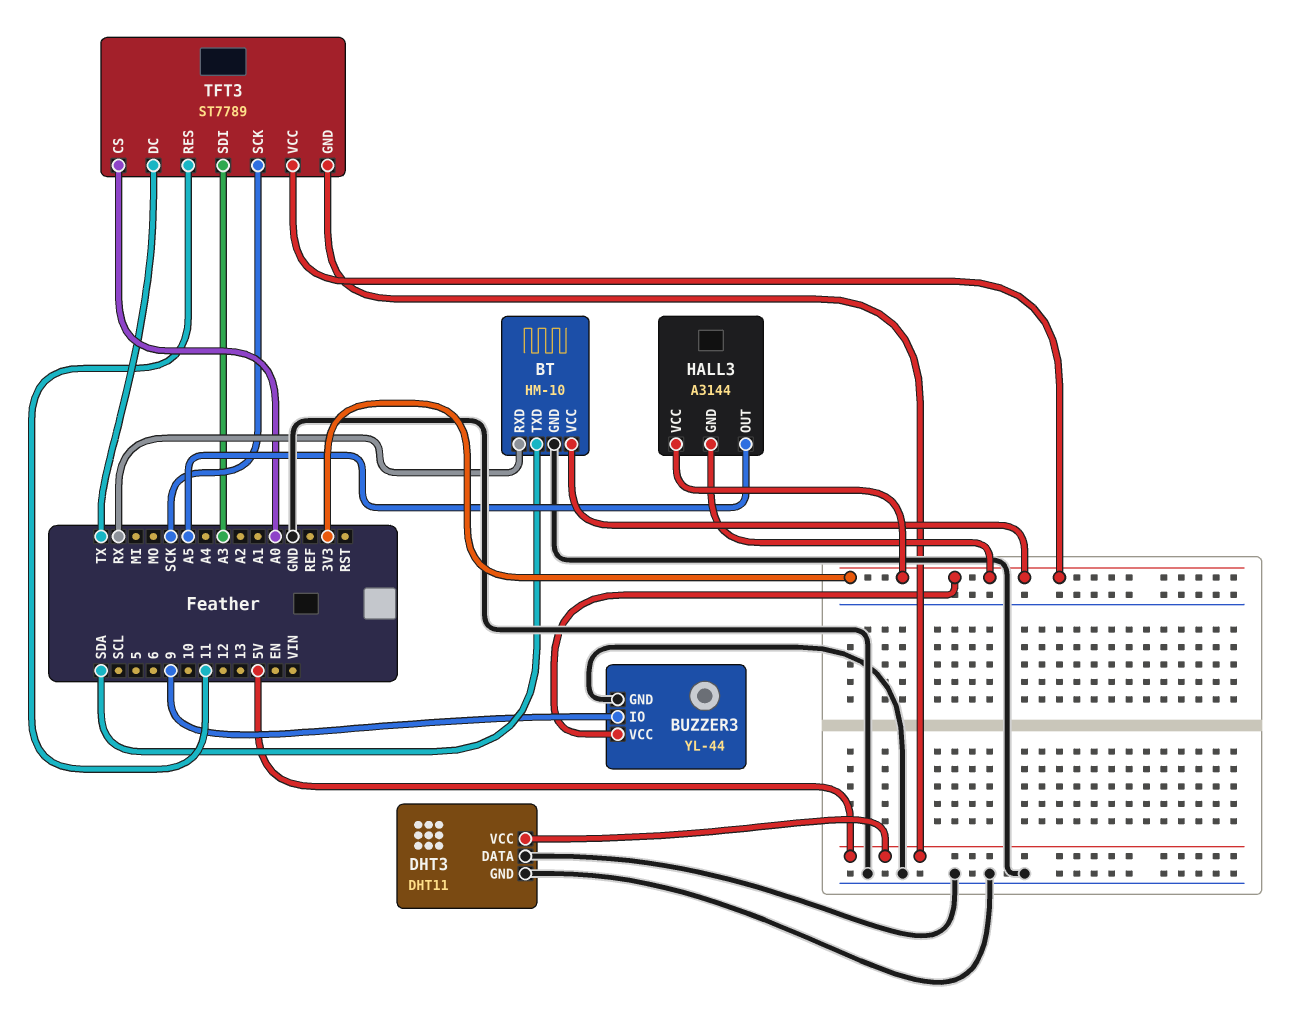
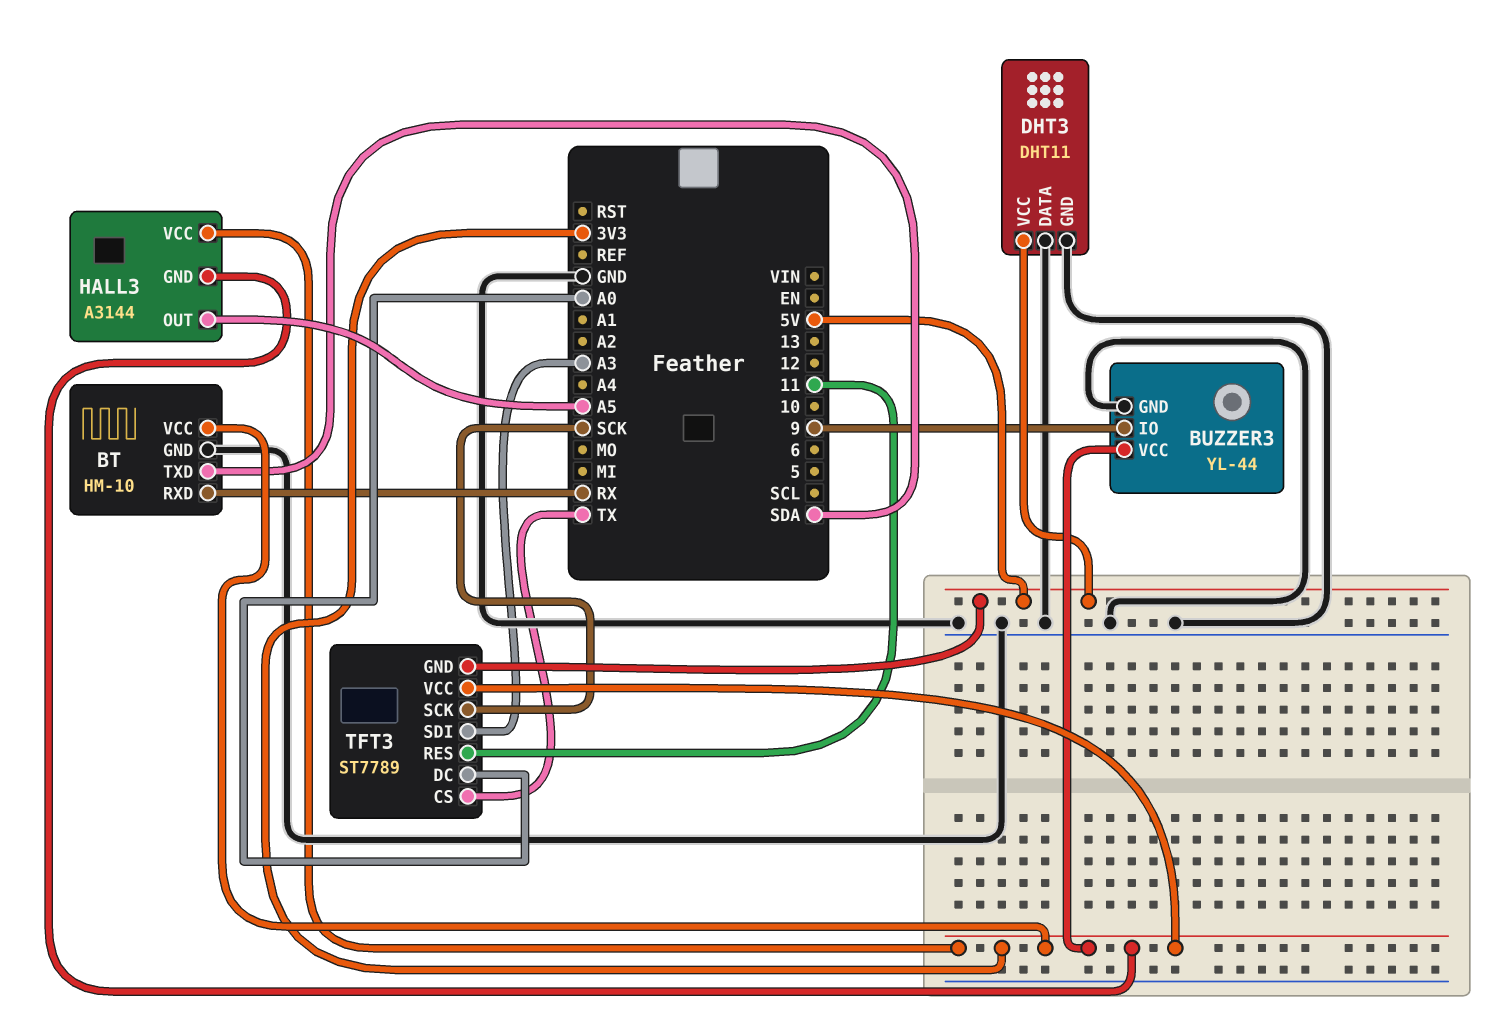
TFT3 pin CS: A0 -> TX
TFT3 pin DC: TX -> A0

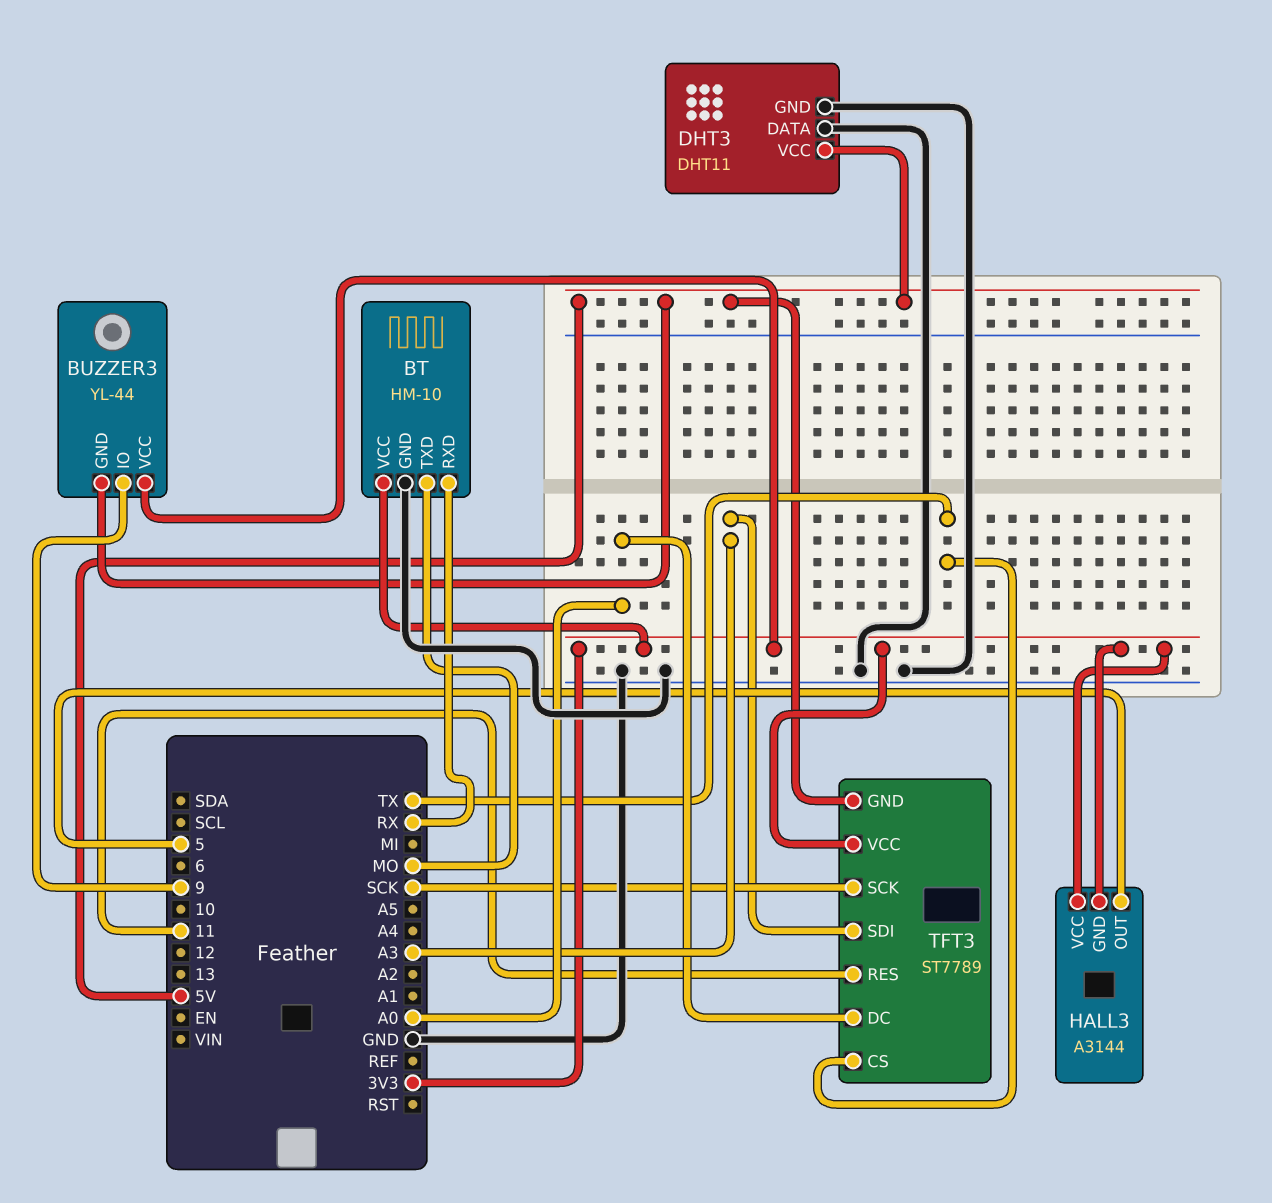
BT pin TXD: SDA -> MO
BUZZER3 pin GND: GND -> 5V
HALL3 pin OUT: A5 -> 5

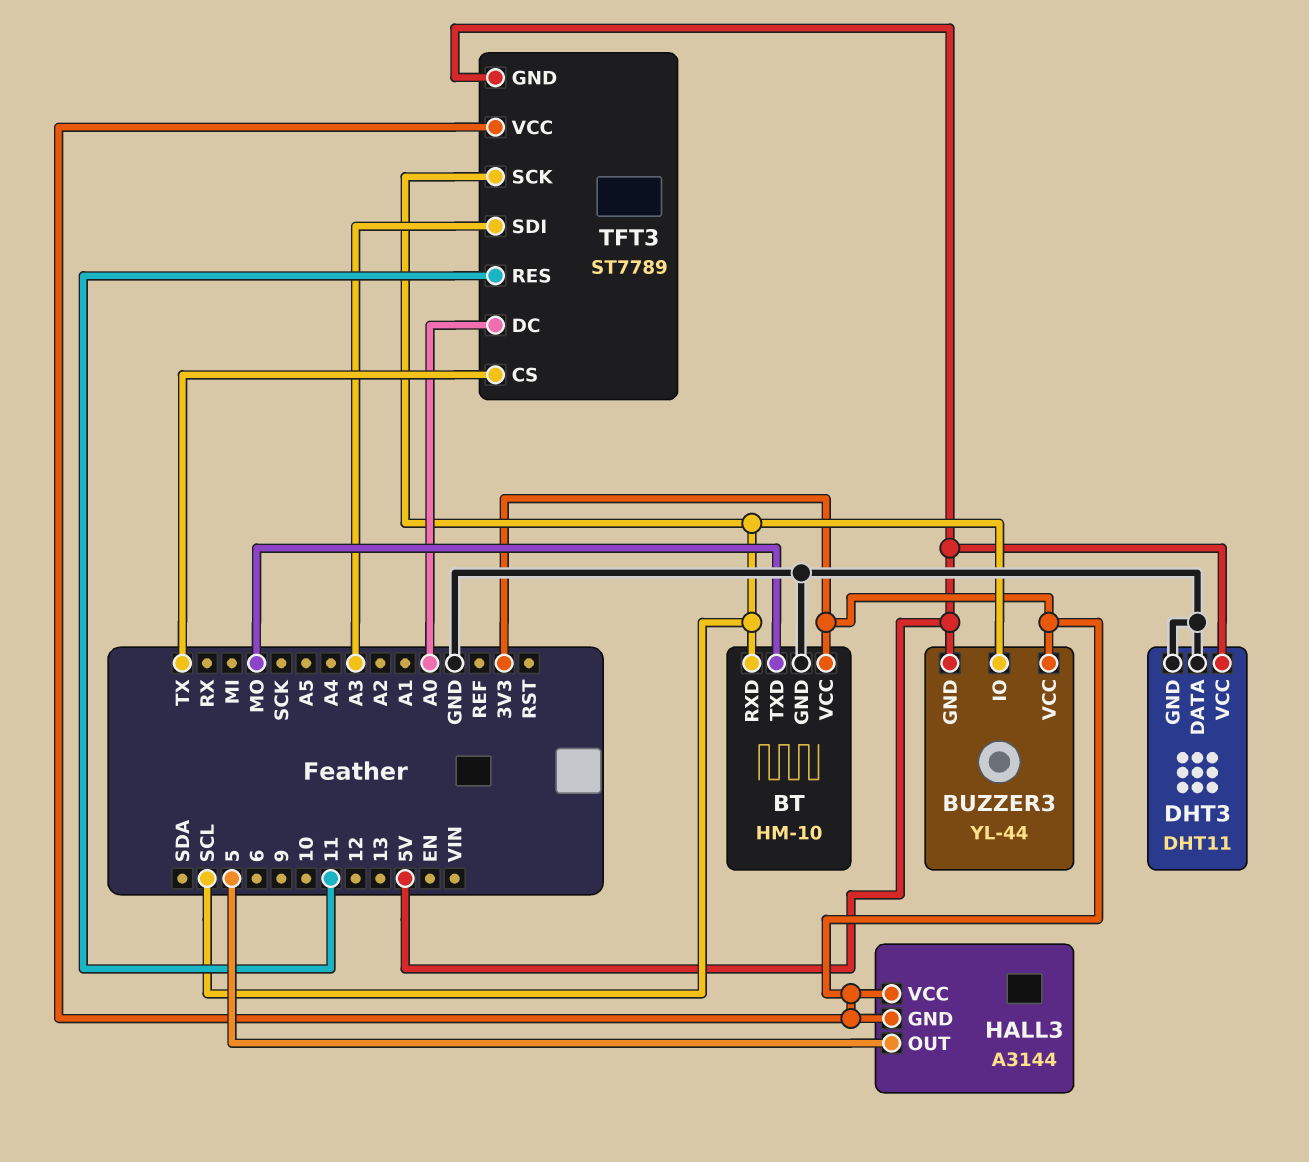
BT pin RXD: RX -> SCL
BUZZER3 pin IO: 9 -> SCL
TFT3 pin SCK: SCK -> SCL

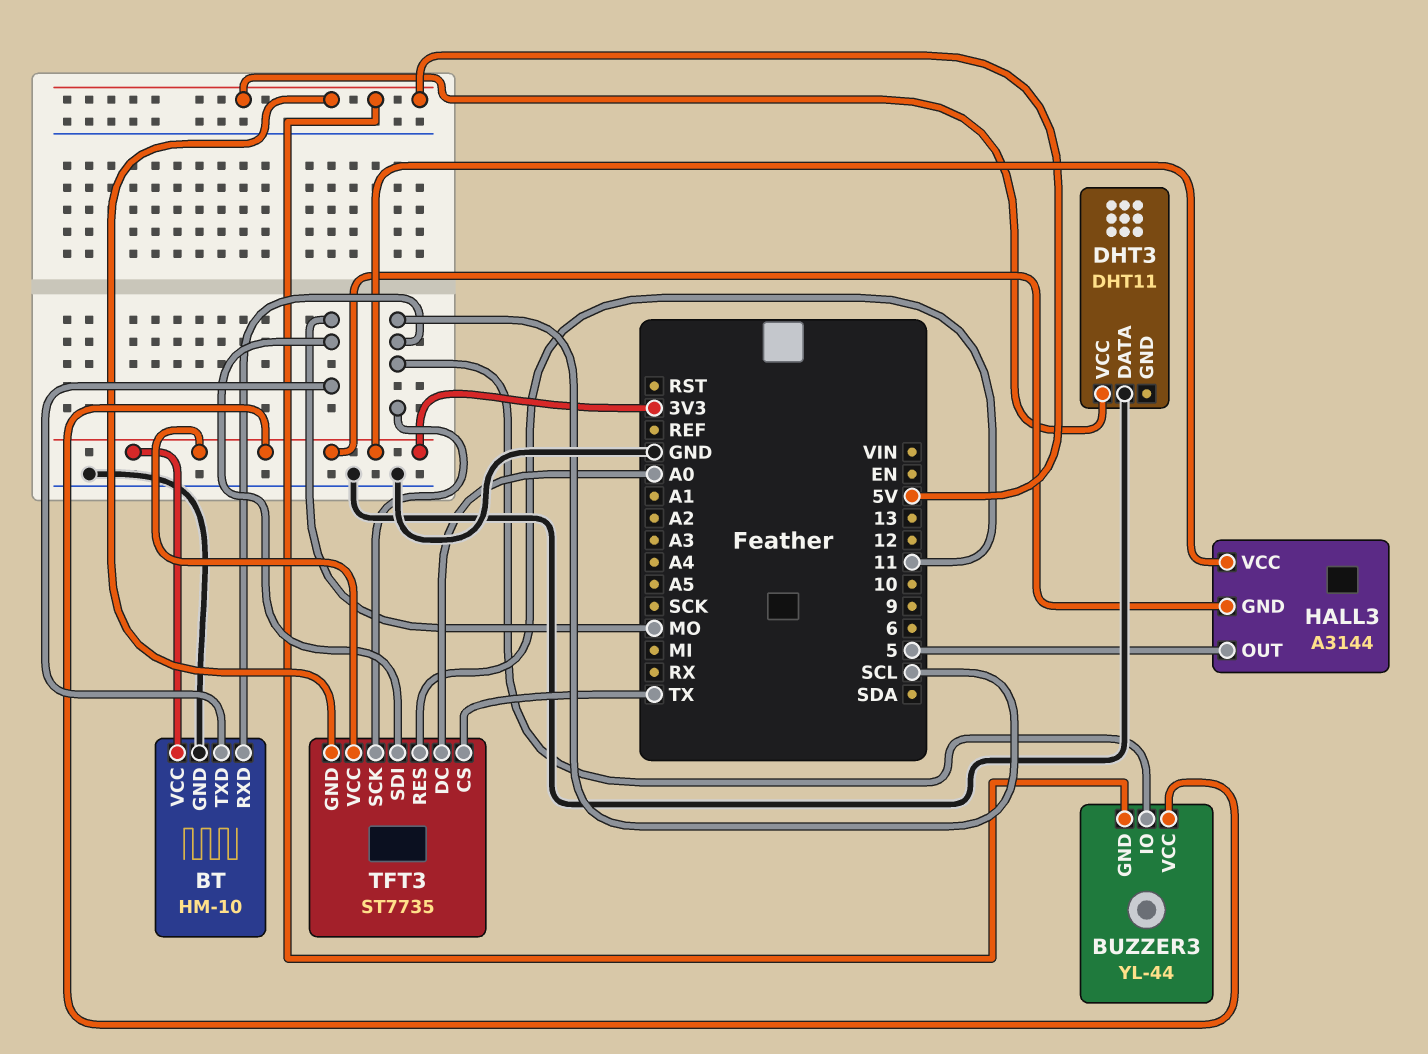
DHT3 pin GND: GND -> none
TFT3: ST7789 -> ST7735
TFT3 pin SDI: A3 -> MO

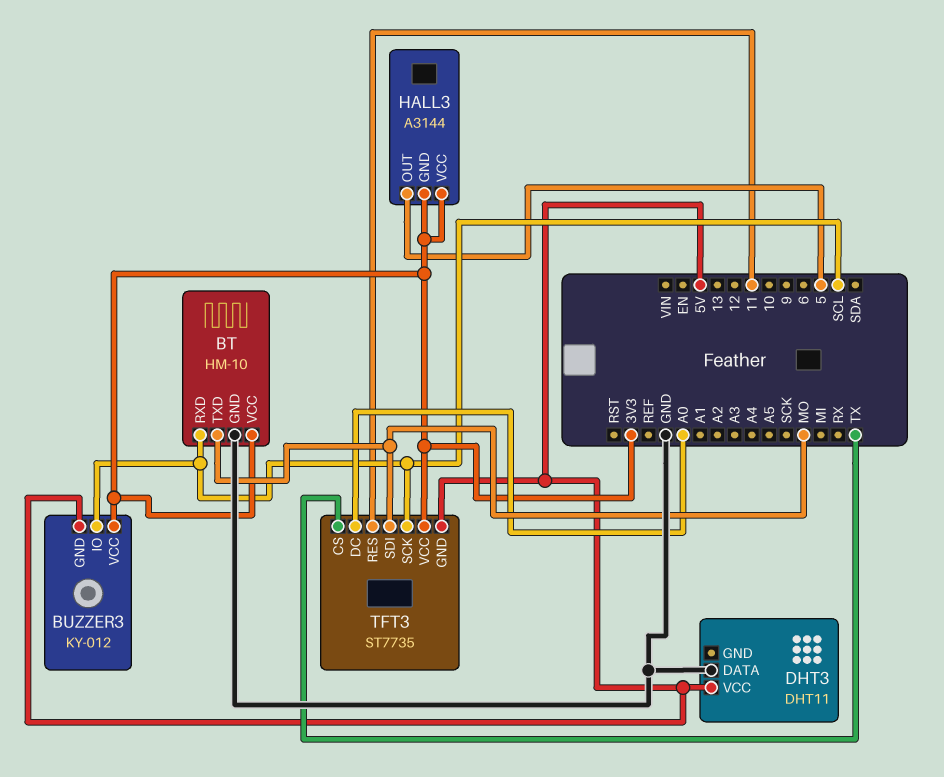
BUZZER3: YL-44 -> KY-012

